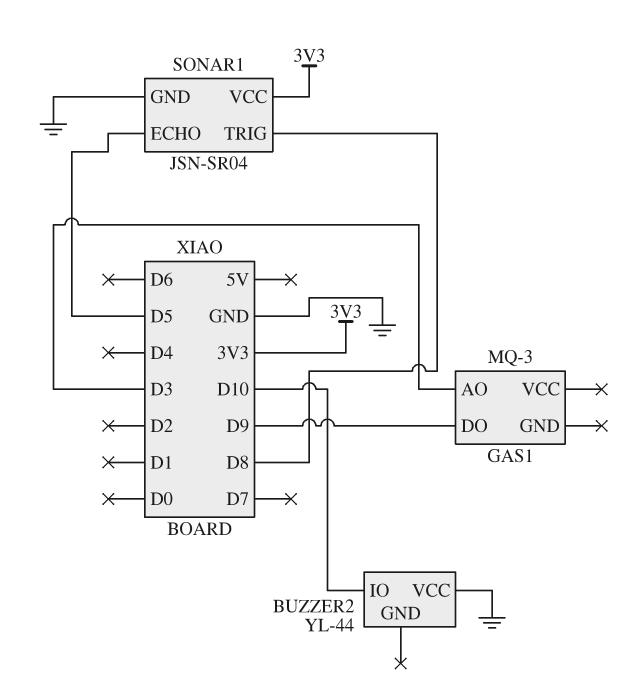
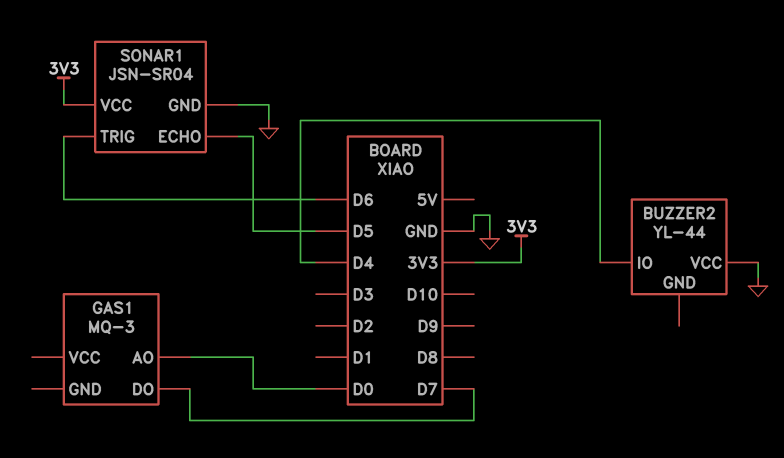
BUZZER2 pin IO: D10 -> D4
GAS1 pin AO: D3 -> D0
GAS1 pin DO: D9 -> D7
SONAR1 pin TRIG: D8 -> D6

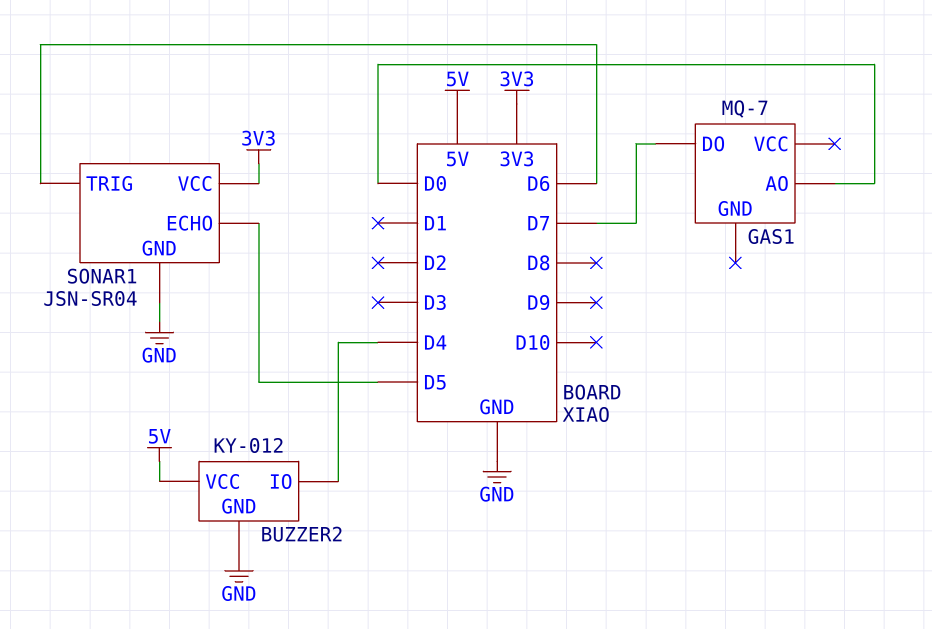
BUZZER2: YL-44 -> KY-012
BUZZER2 pin GND: none -> GND
BUZZER2 pin VCC: GND -> 5V
GAS1: MQ-3 -> MQ-7

